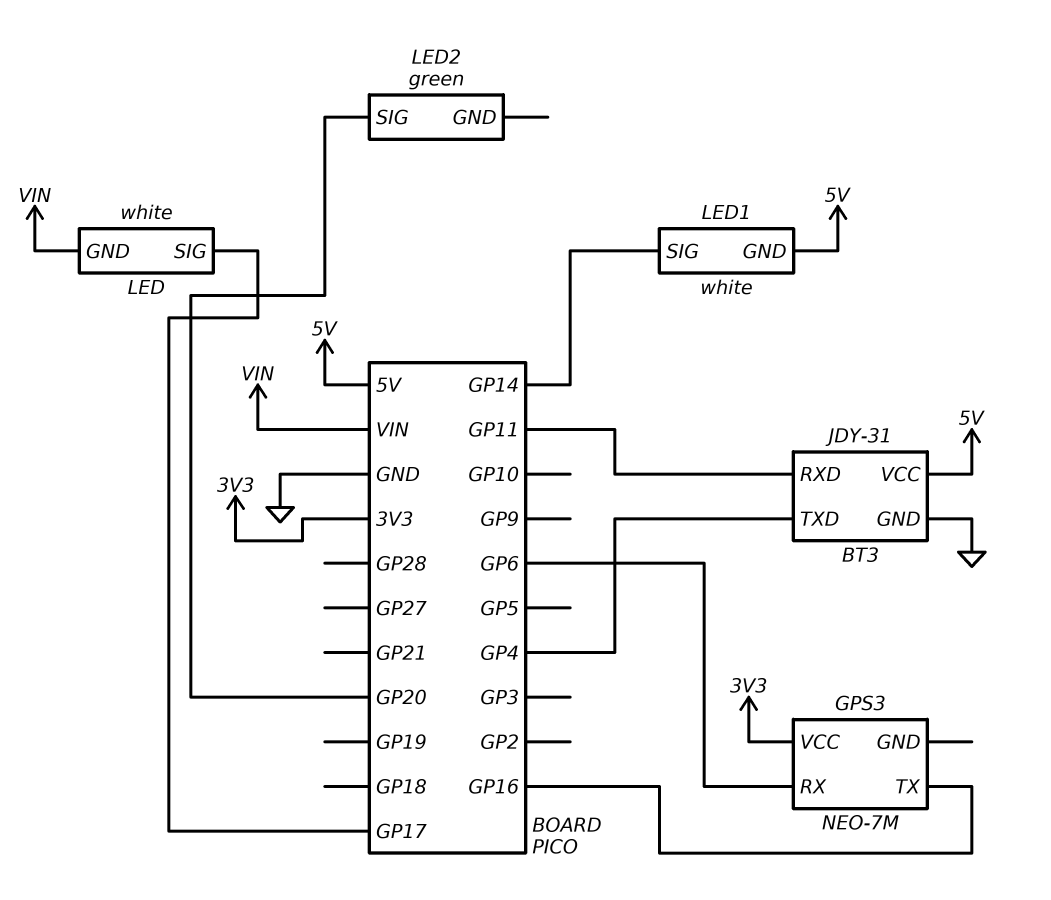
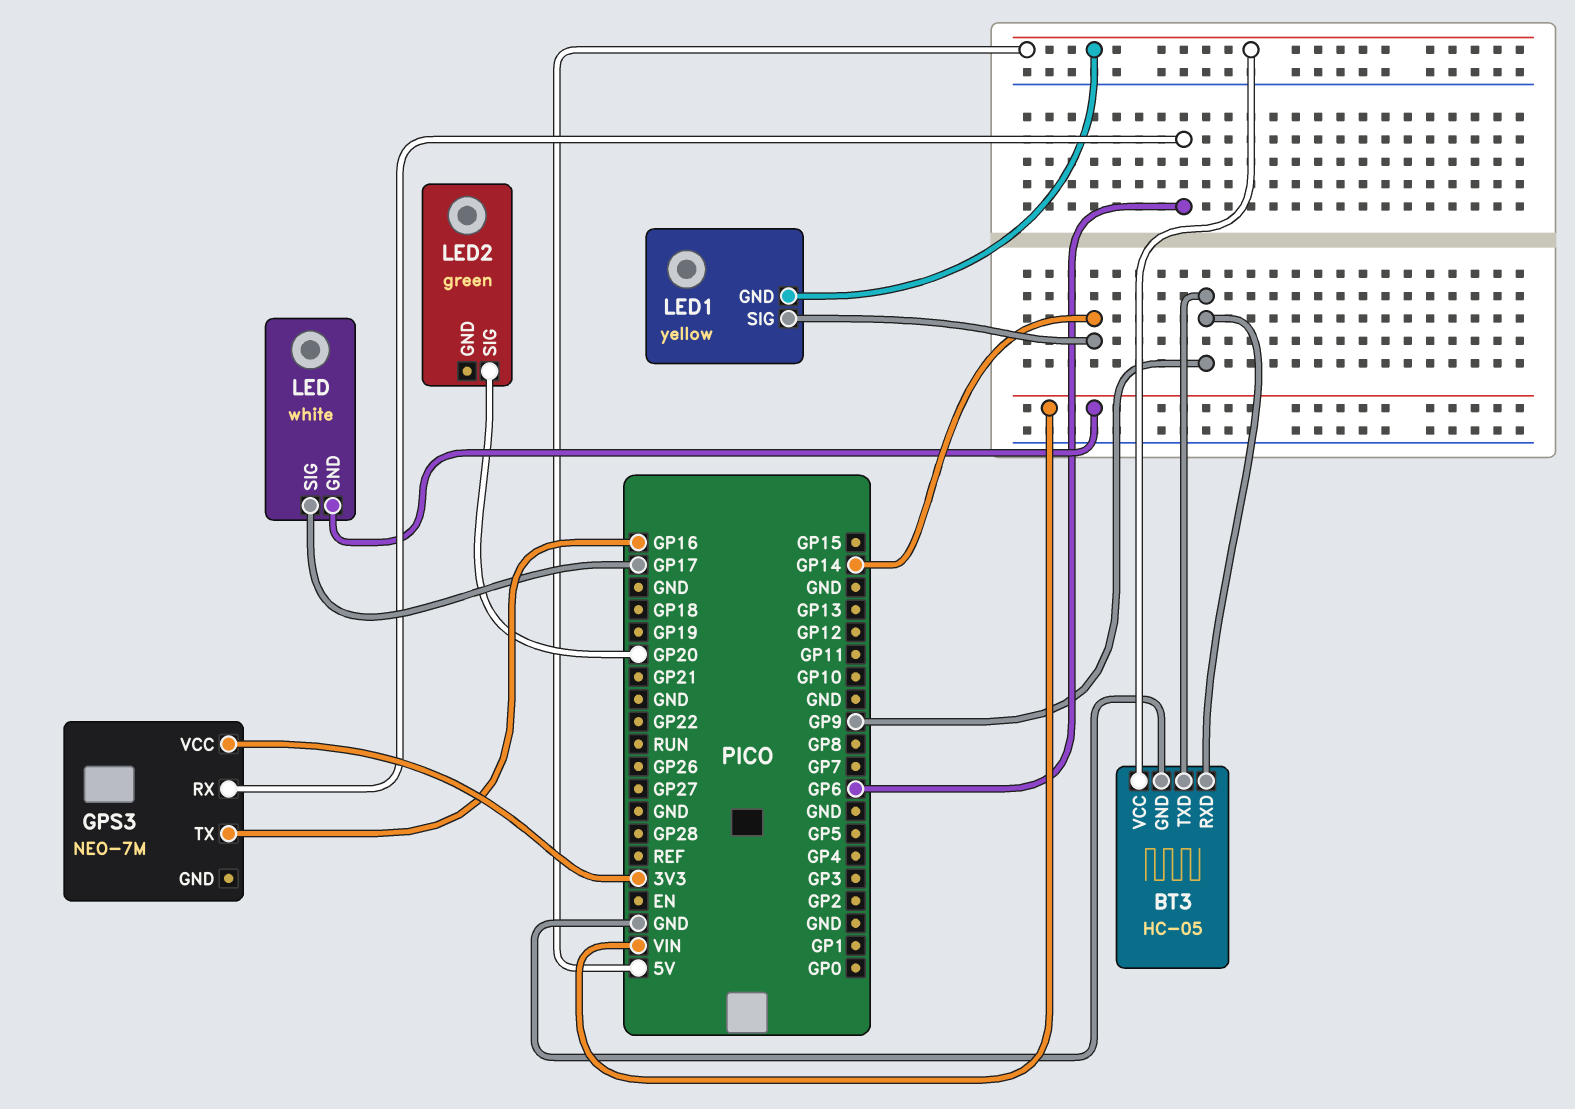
BT3: JDY-31 -> HC-05
BT3 pin RXD: GP11 -> GP9
BT3 pin TXD: GP4 -> GP9
LED1: white -> yellow

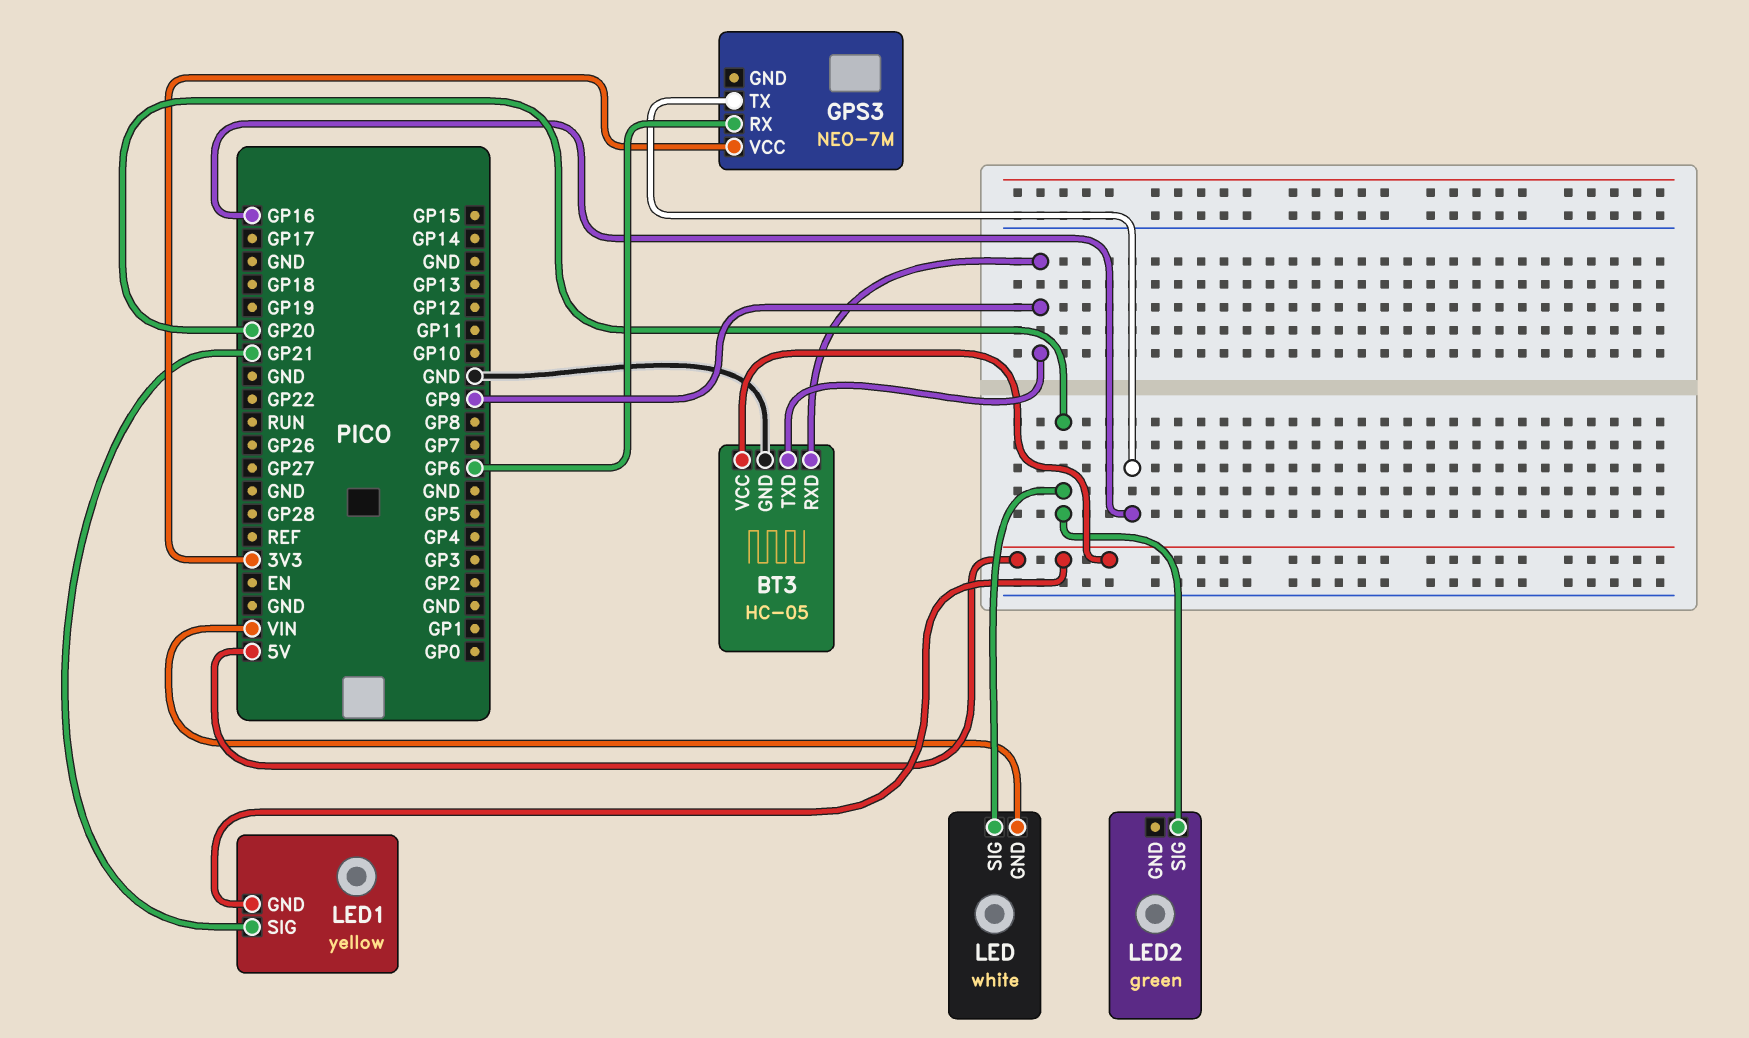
LED pin SIG: GP17 -> GP20
LED1 pin SIG: GP14 -> GP21

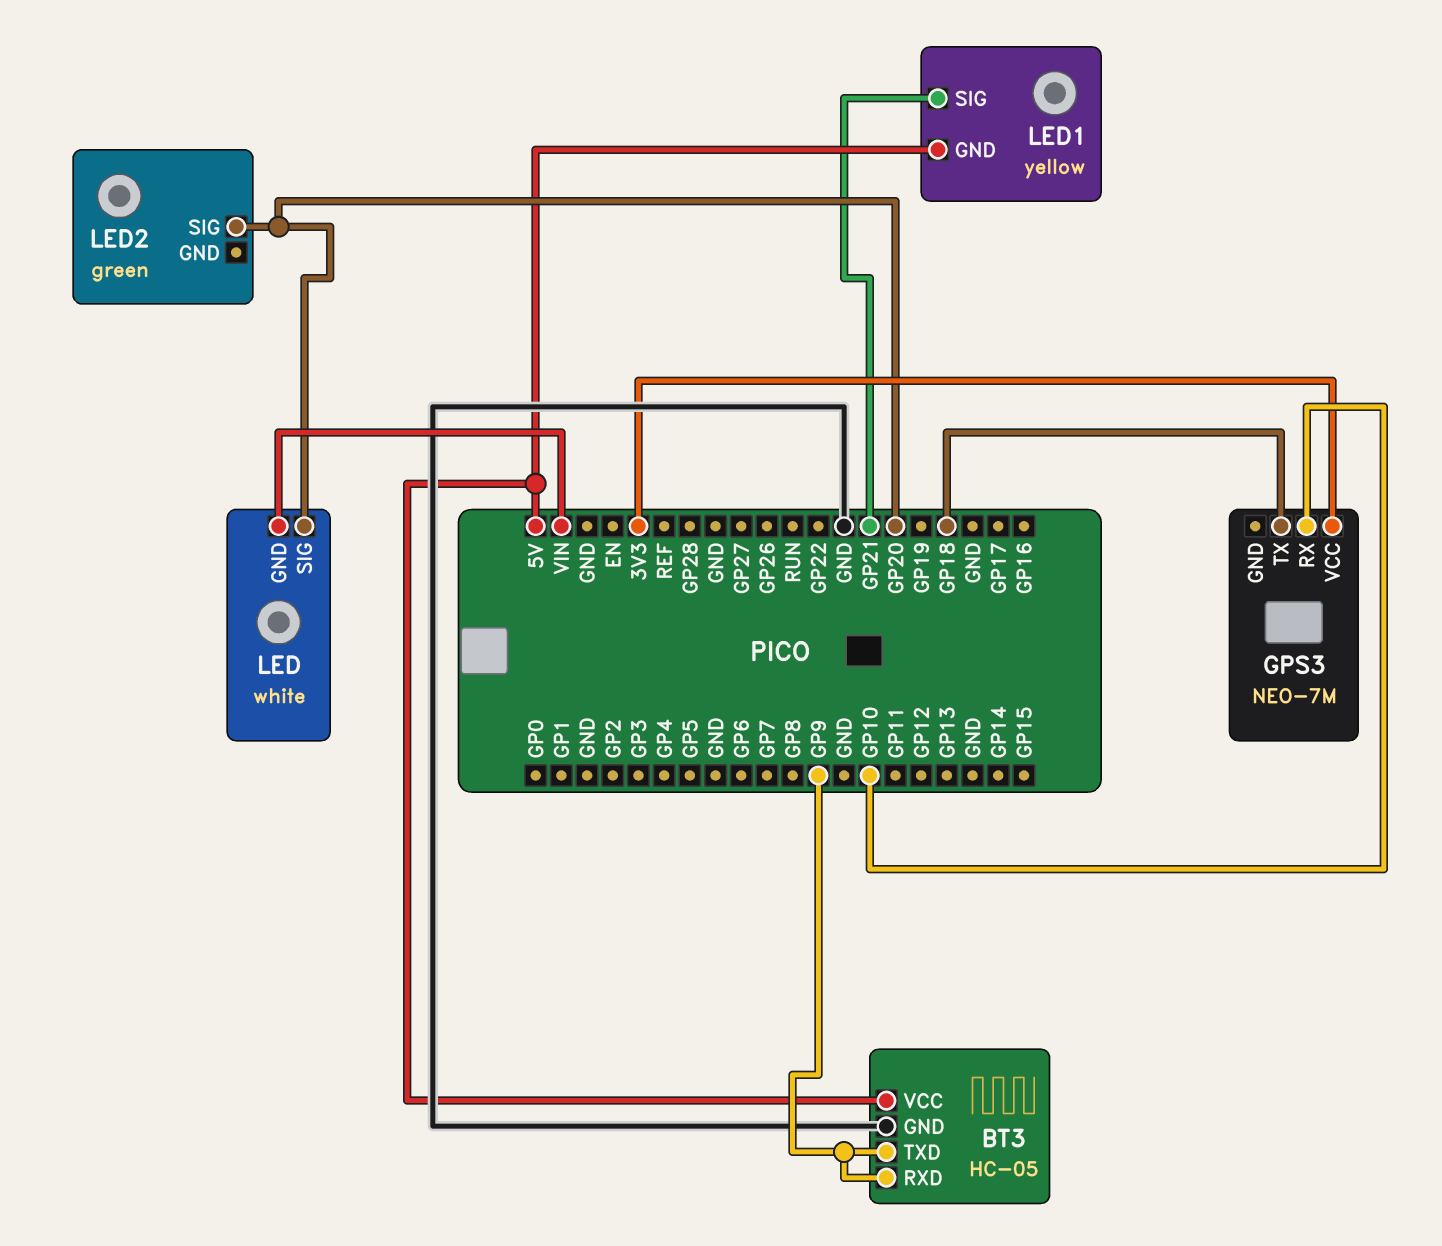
GPS3 pin RX: GP6 -> GP10
GPS3 pin TX: GP16 -> GP18

